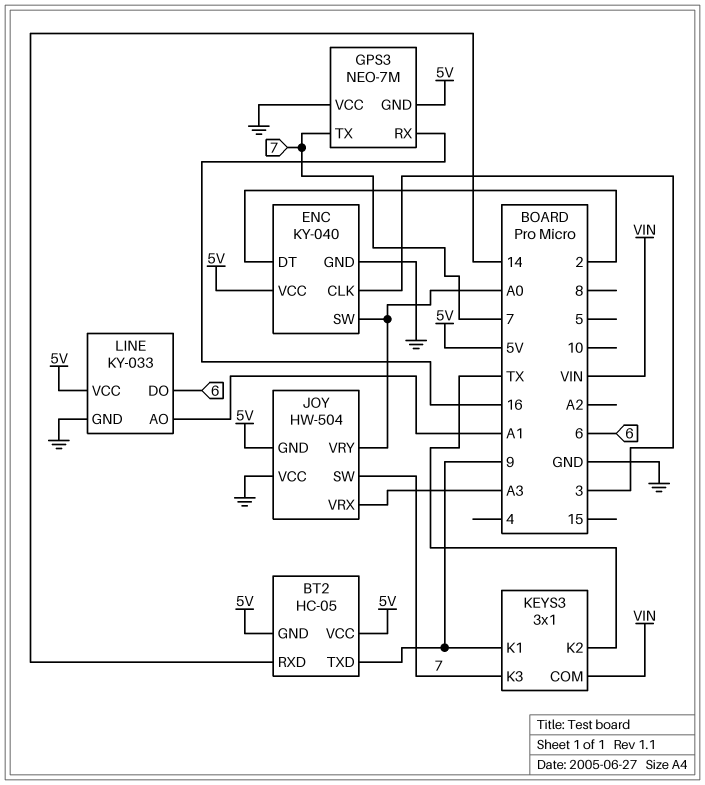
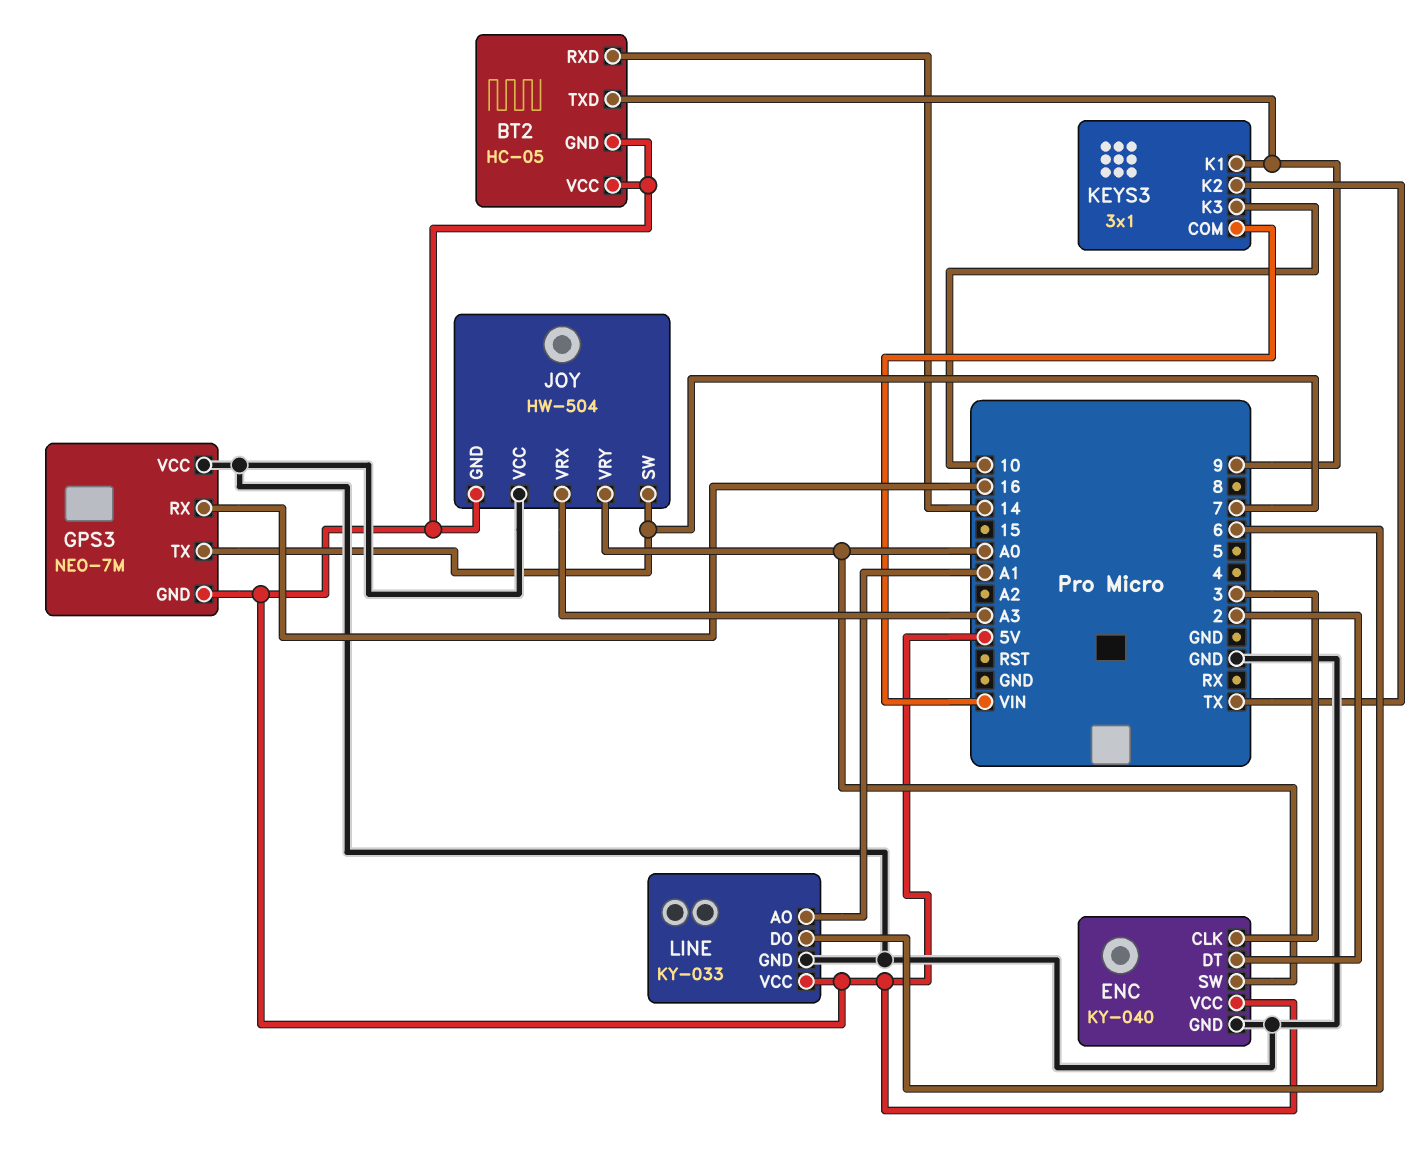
KEYS3 pin K3: 7 -> 10

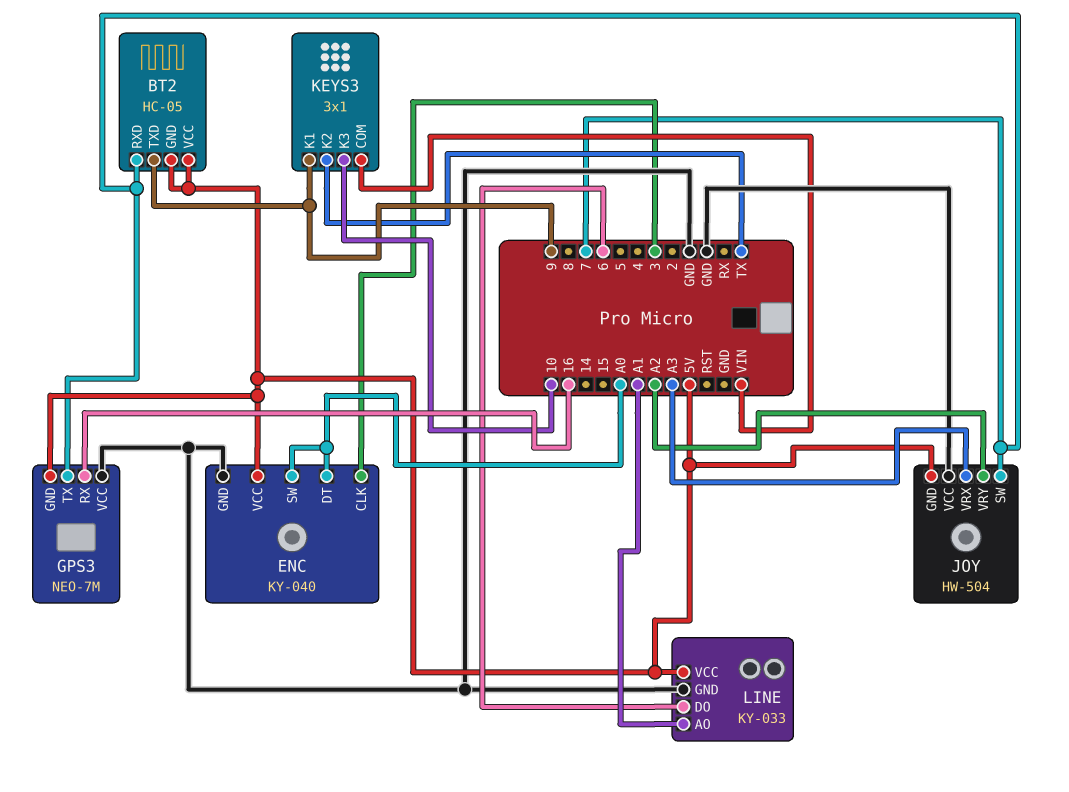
BT2 pin RXD: 14 -> 7
ENC pin DT: 2 -> A0
JOY pin VRY: A0 -> A2

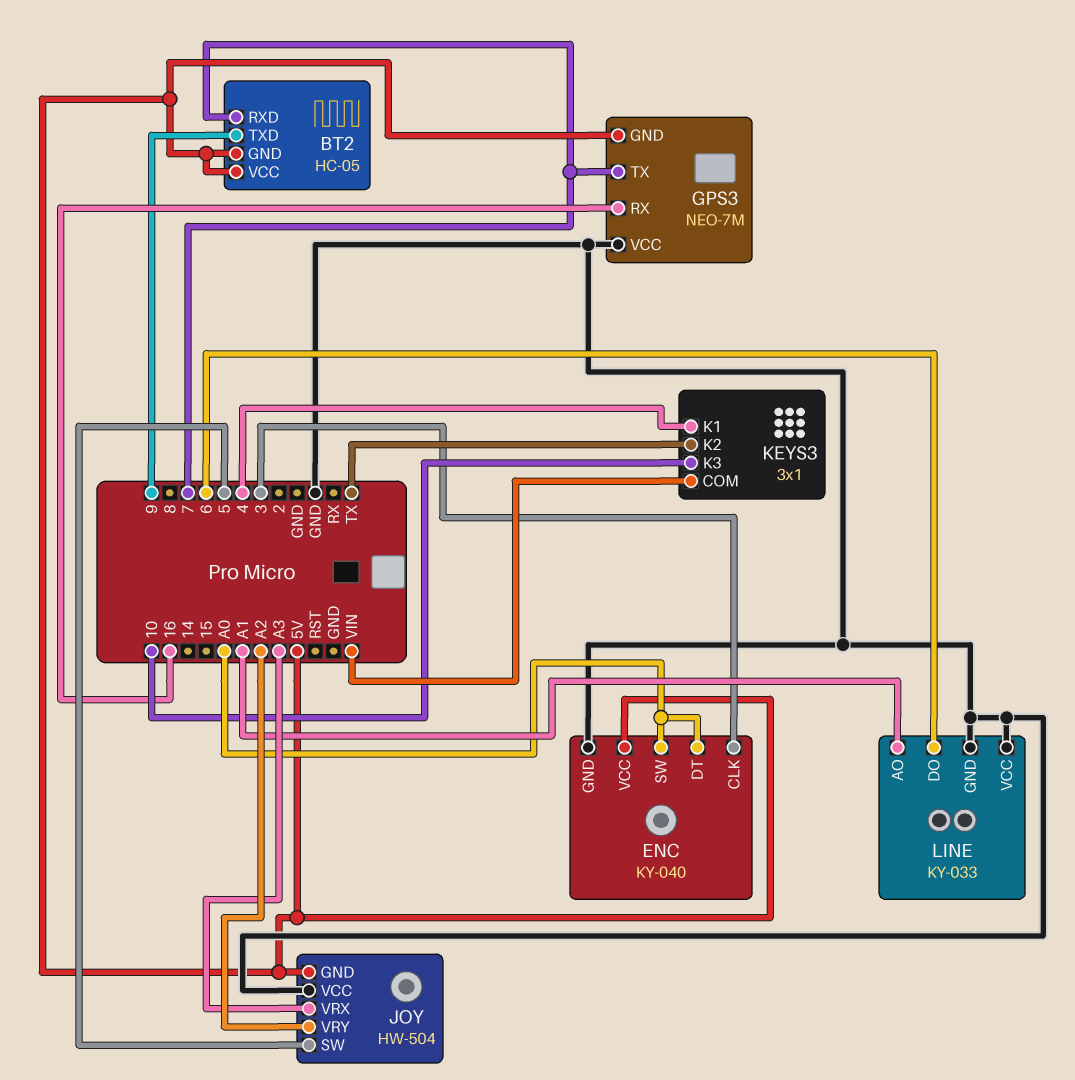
JOY pin SW: 7 -> 5
KEYS3 pin K1: 9 -> 4
LINE pin VCC: 5V -> GND

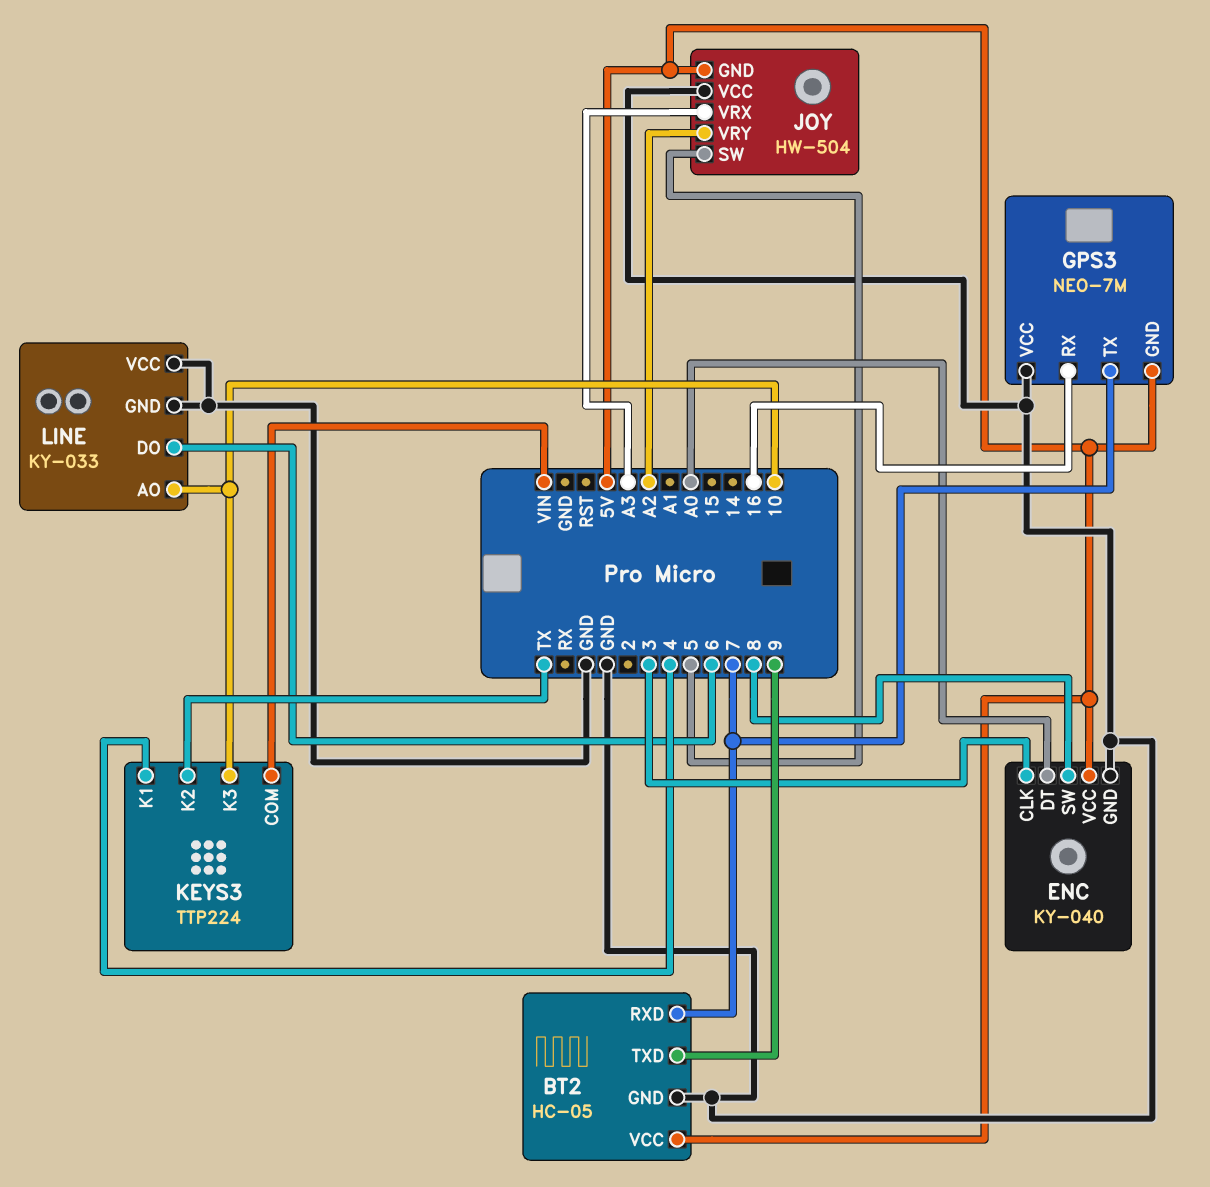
BT2 pin GND: 5V -> GND
ENC pin SW: A0 -> 8
KEYS3: 3x1 -> TTP224
LINE pin AO: A1 -> 10

